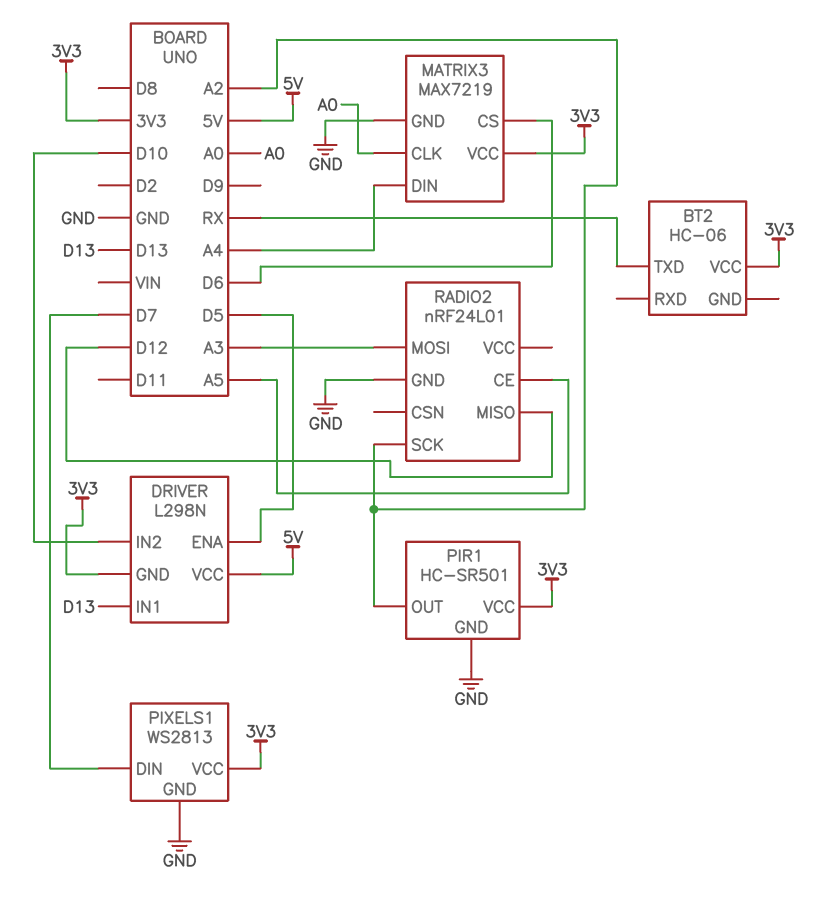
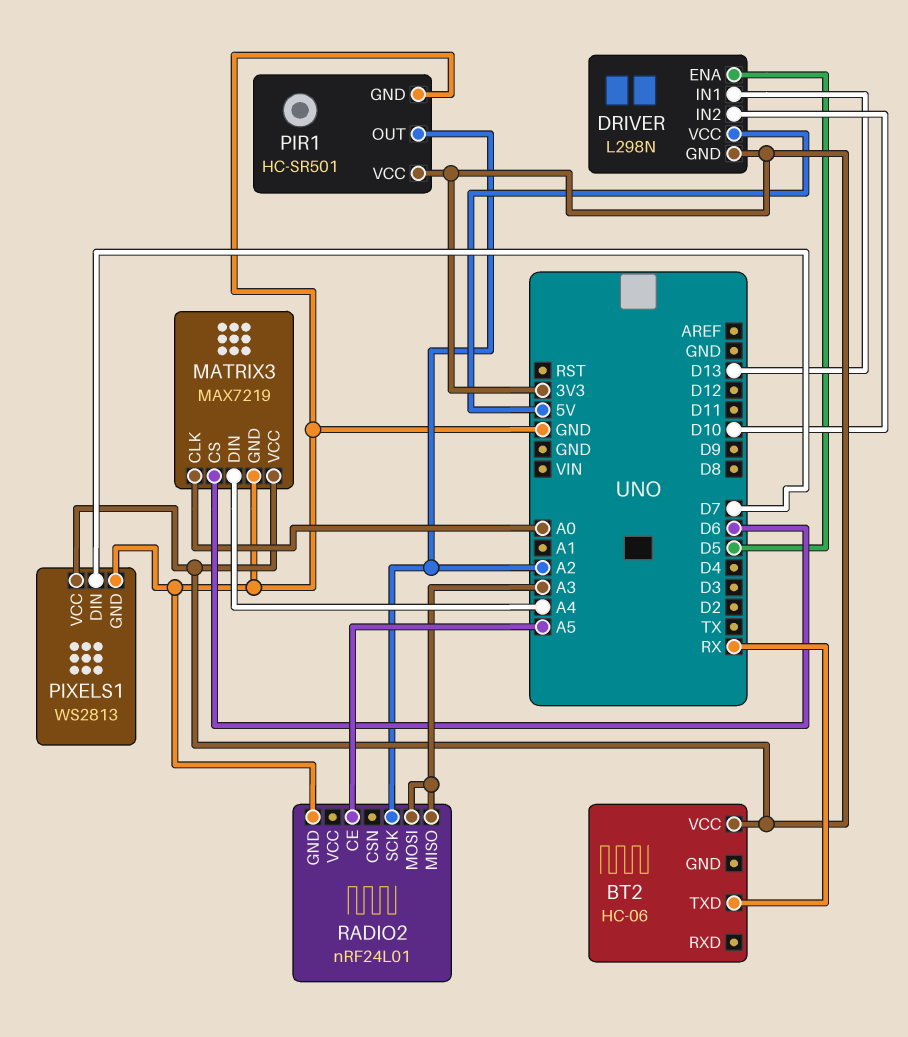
RADIO2 pin MISO: D12 -> A3

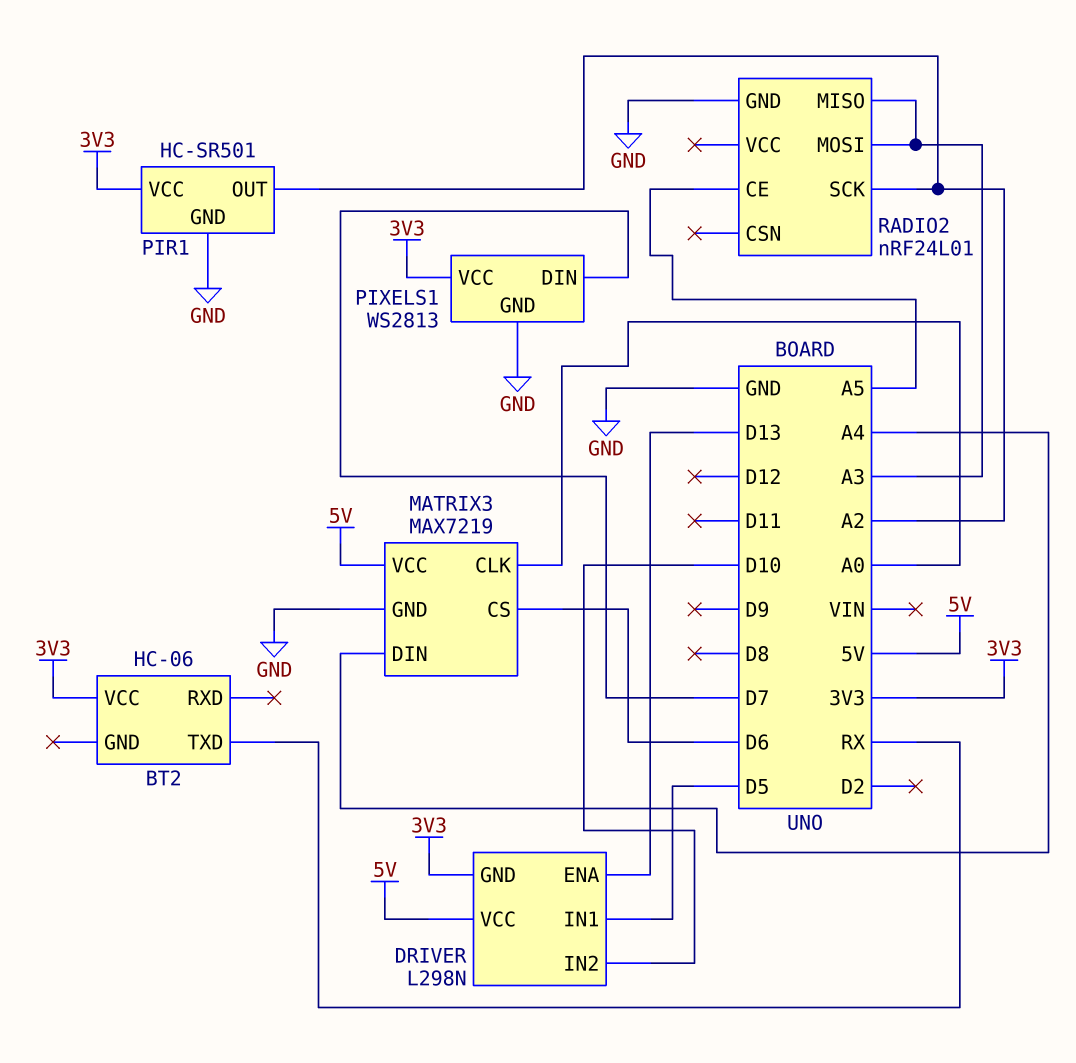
DRIVER pin ENA: D5 -> D13
DRIVER pin IN1: D13 -> D5
MATRIX3 pin VCC: 3V3 -> 5V

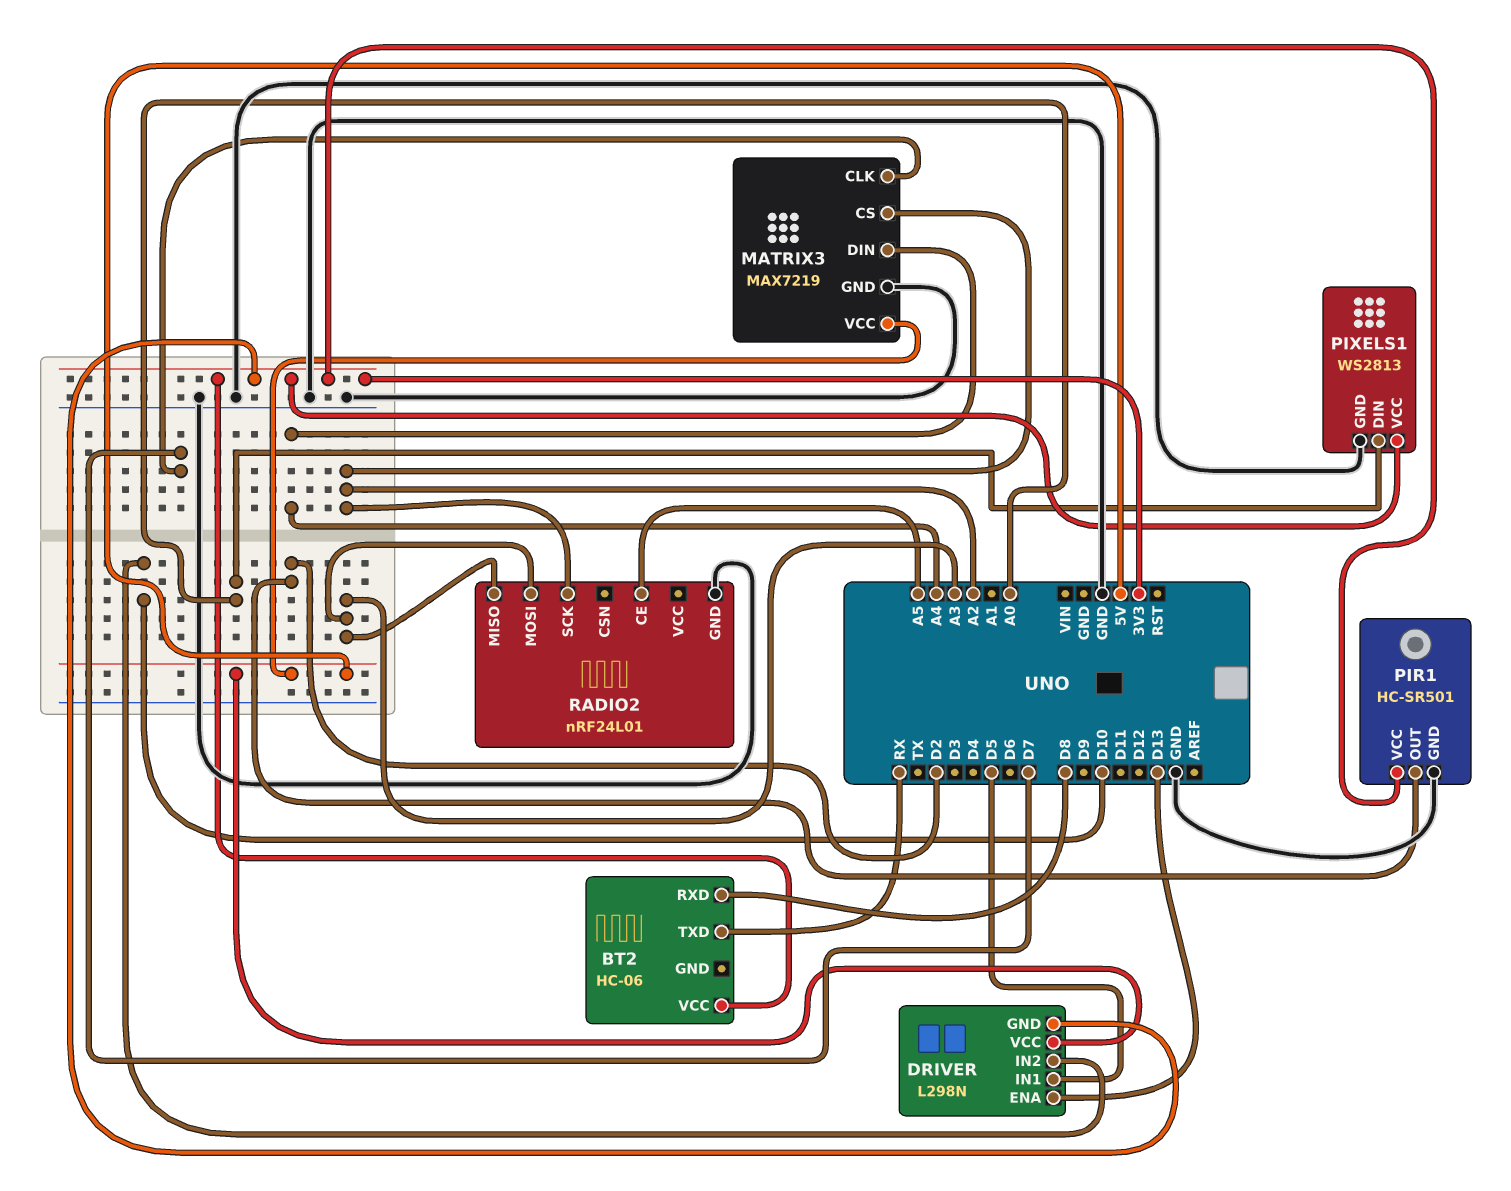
BT2 pin RXD: none -> D8
MATRIX3 pin CLK: A0 -> D7
MATRIX3 pin CS: D6 -> A2
PIR1 pin OUT: A2 -> D2
PIXELS1 pin DIN: D7 -> A0

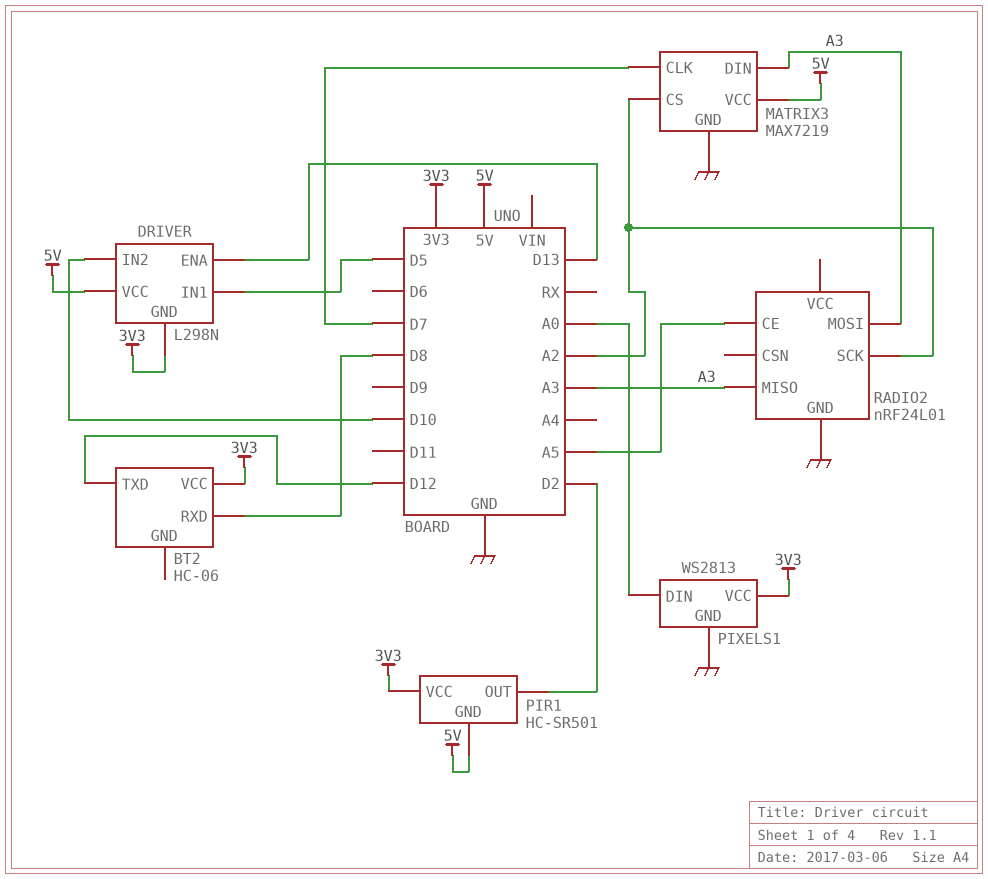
BT2 pin TXD: RX -> D12
MATRIX3 pin DIN: A4 -> A3
PIR1 pin GND: GND -> 5V

